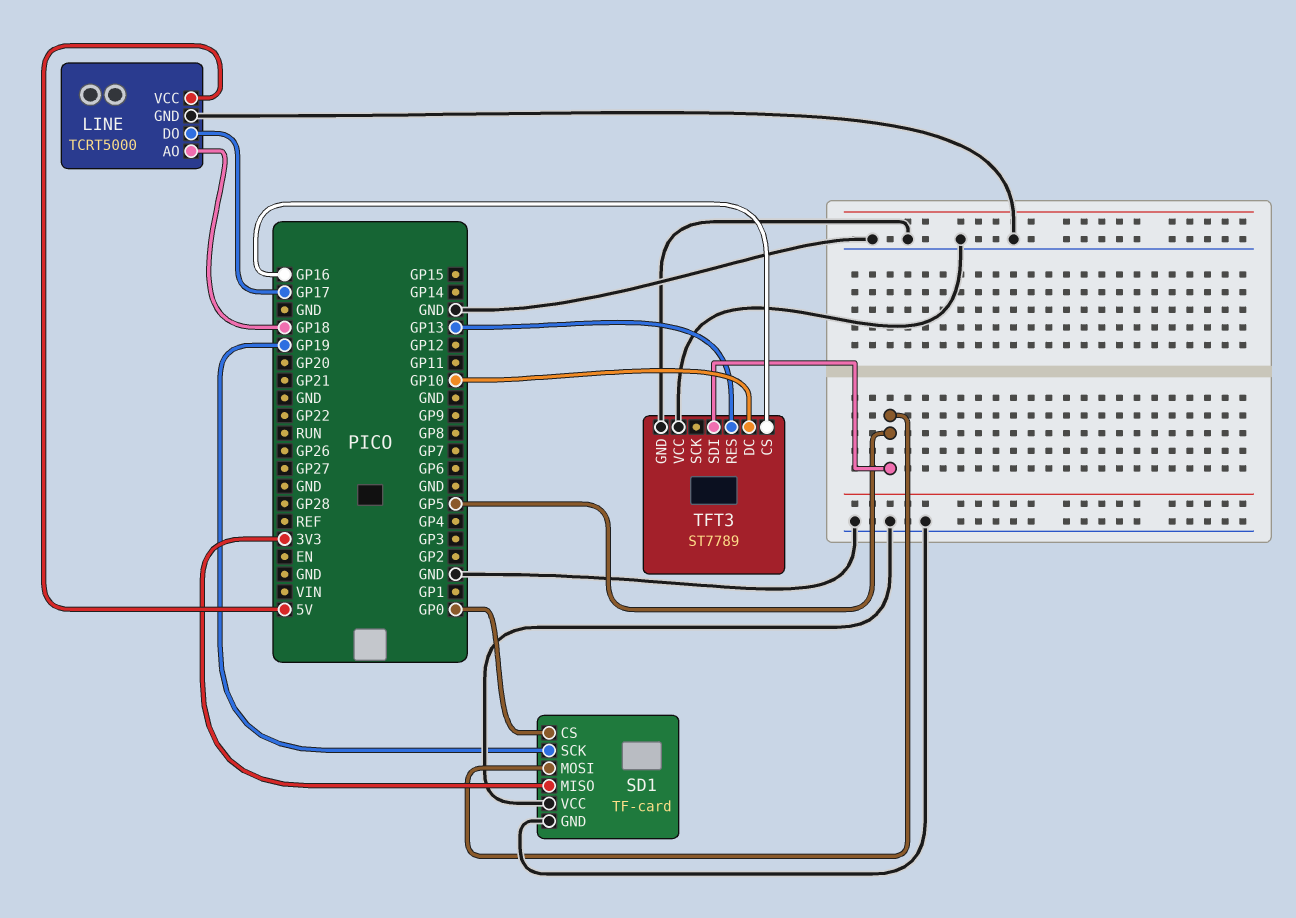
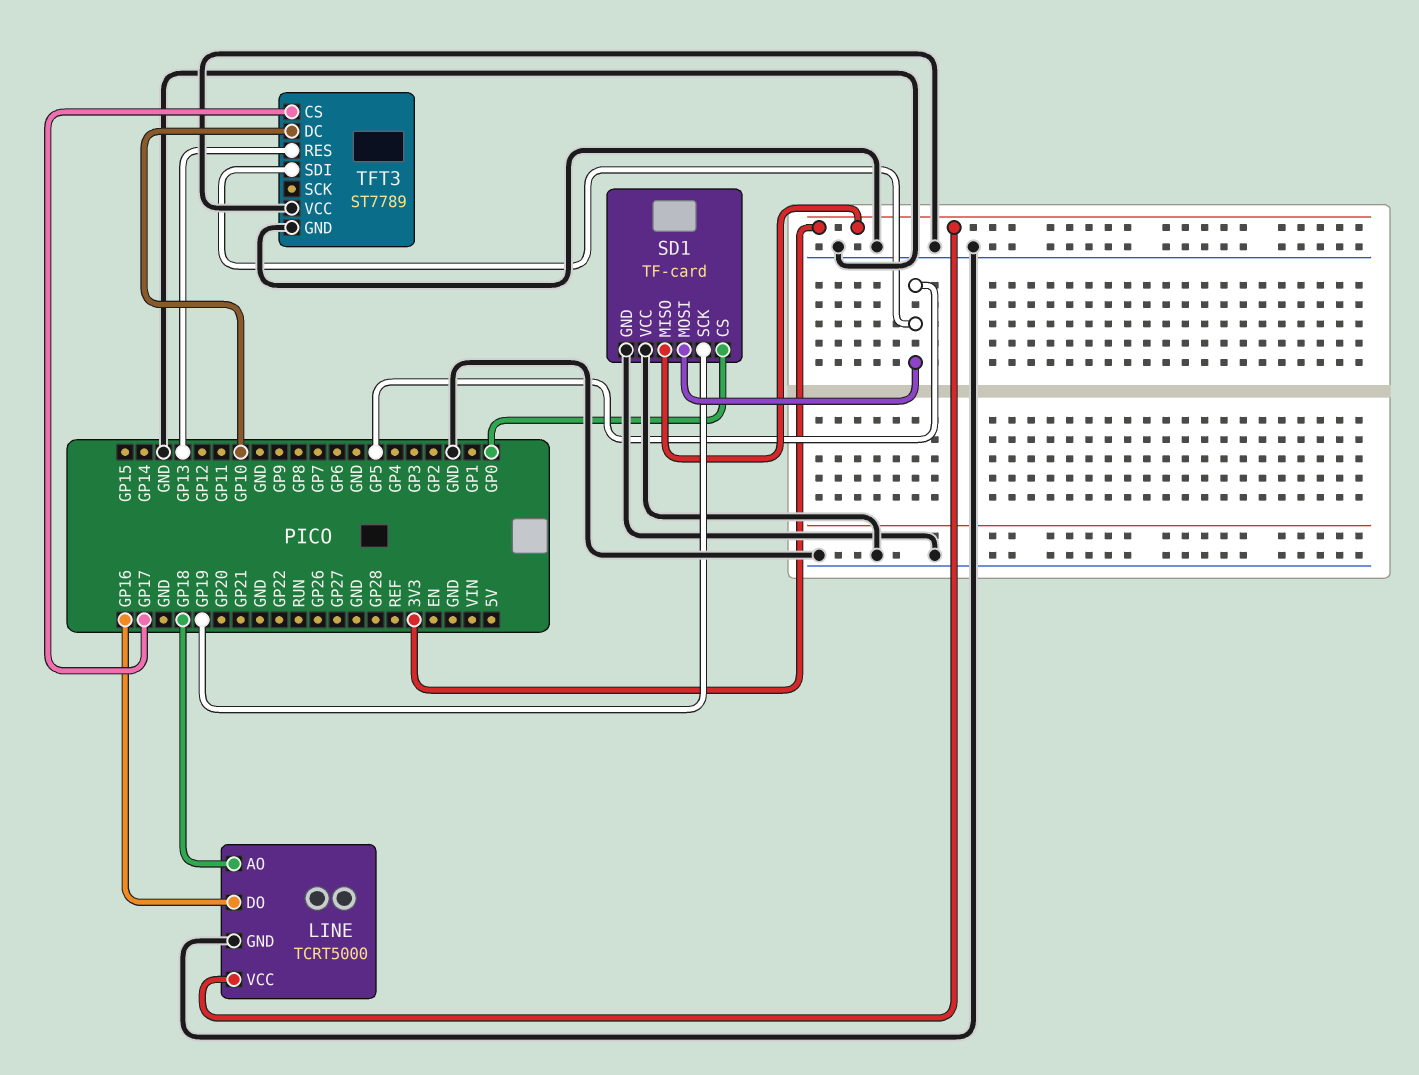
LINE pin DO: GP17 -> GP16
LINE pin VCC: 5V -> 3V3
TFT3 pin CS: GP16 -> GP17

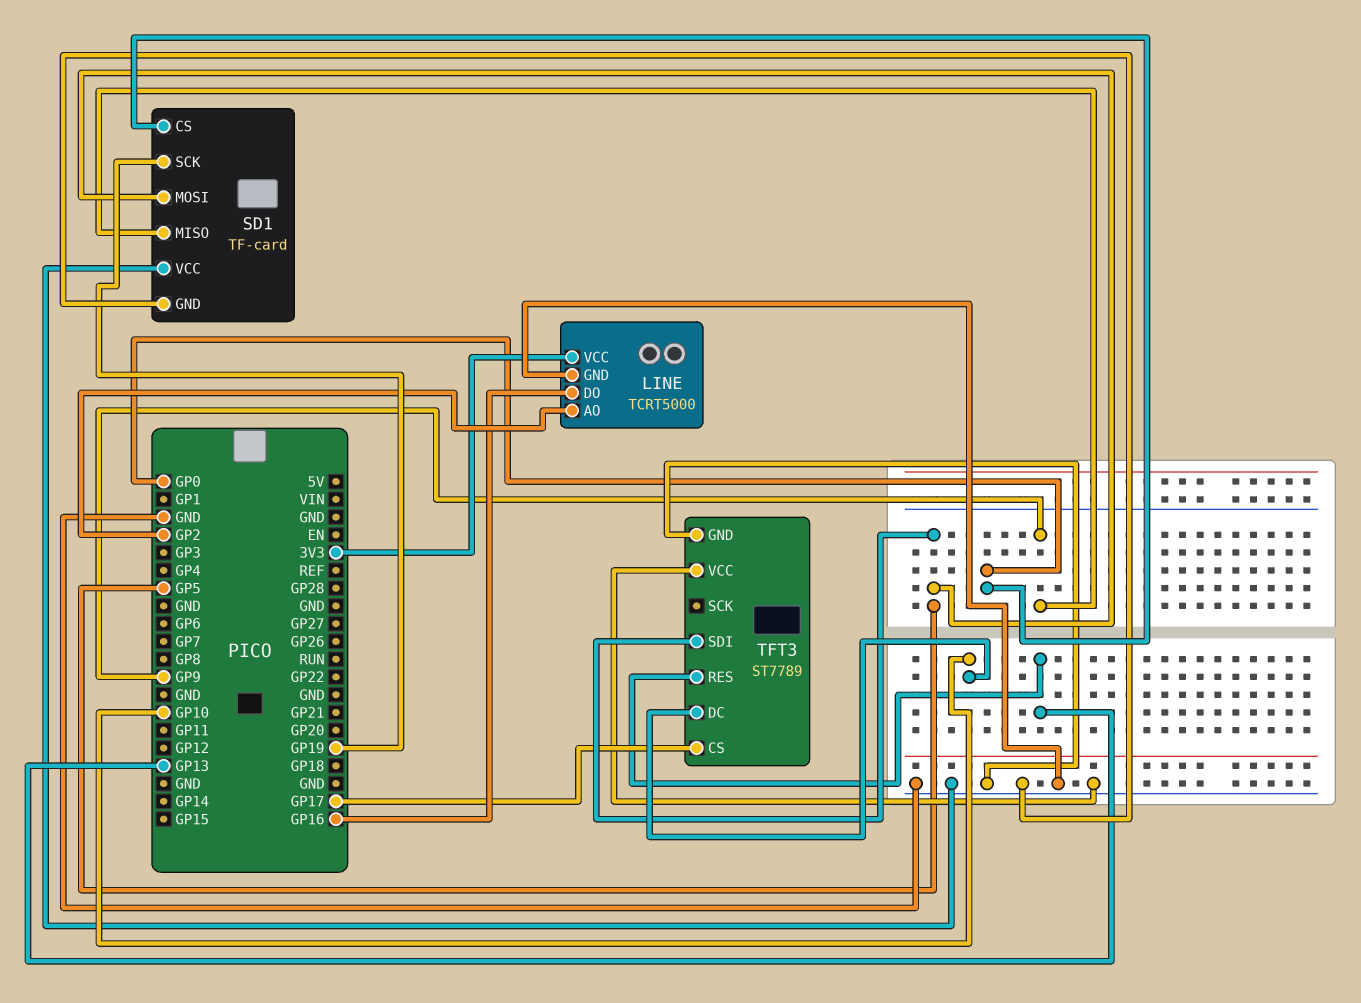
LINE pin AO: GP18 -> GP2
SD1 pin MISO: 3V3 -> GP9

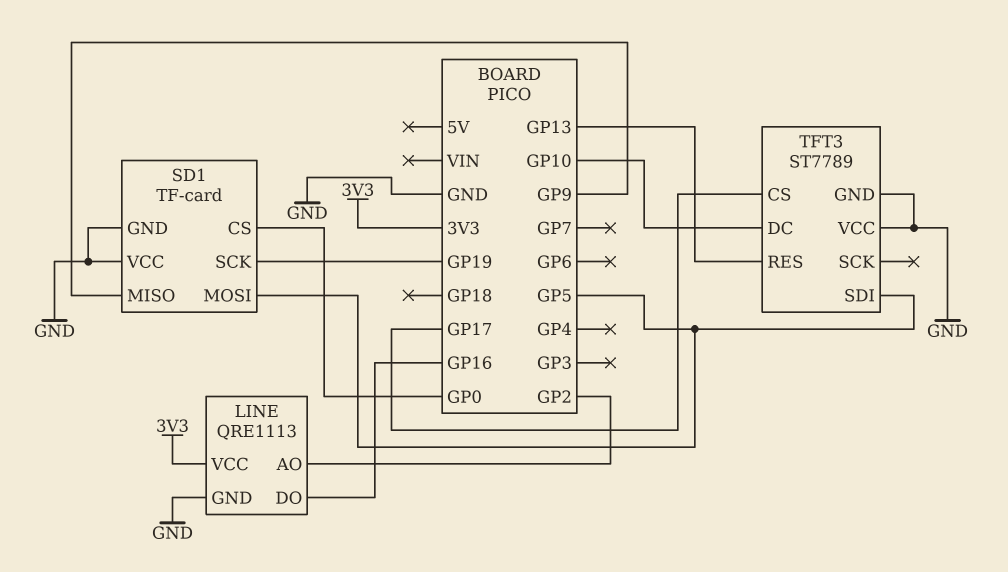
LINE: TCRT5000 -> QRE1113

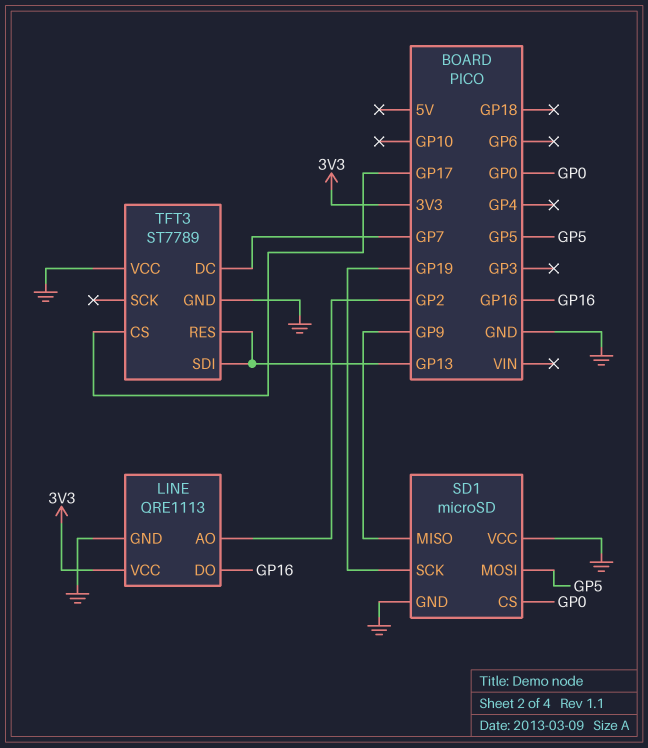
SD1: TF-card -> microSD
TFT3 pin DC: GP10 -> GP7
TFT3 pin SDI: GP5 -> GP13

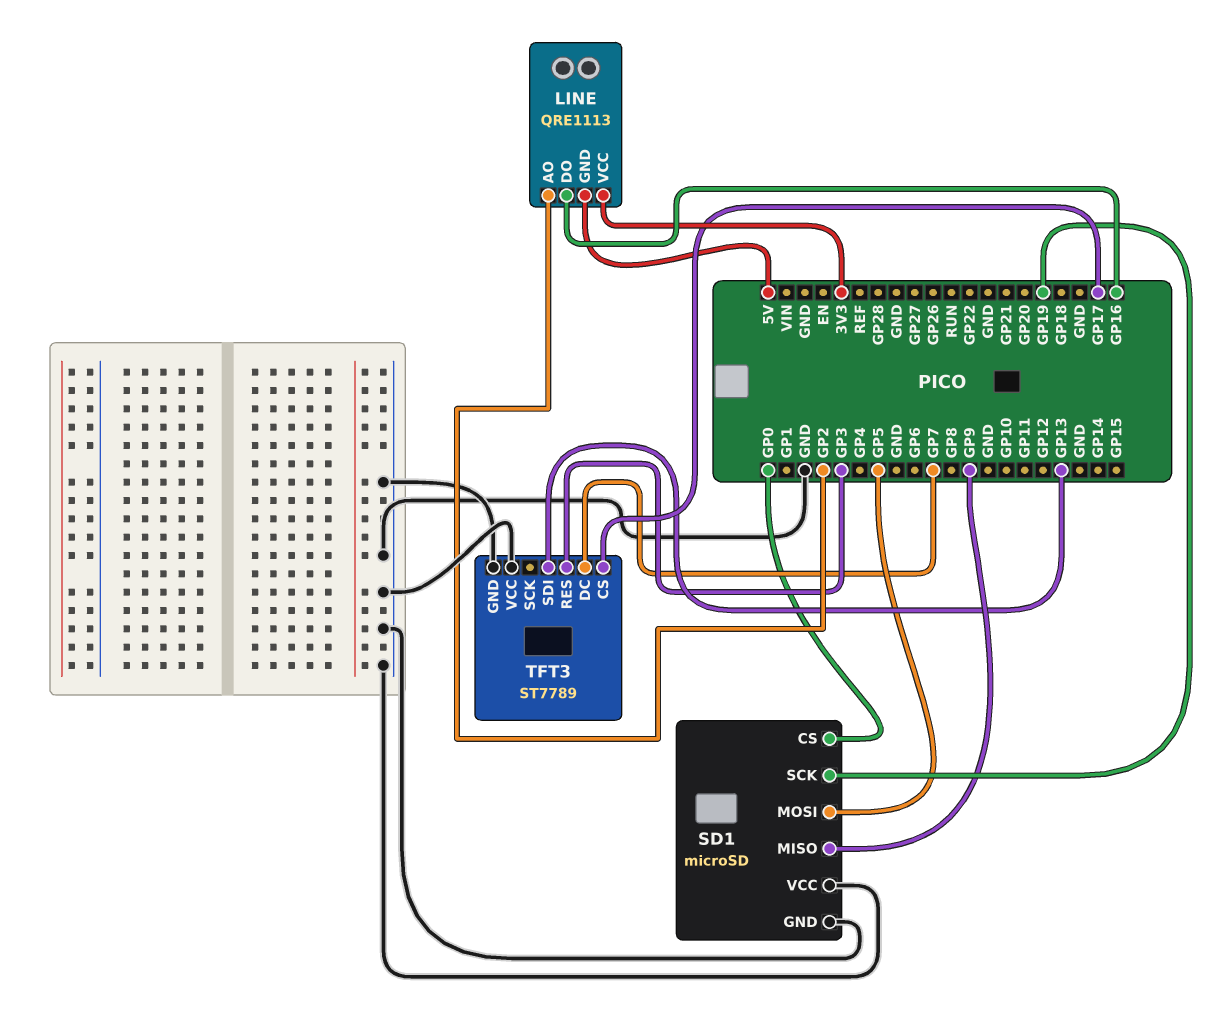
LINE pin GND: GND -> 5V
TFT3 pin RES: GP13 -> GP3

